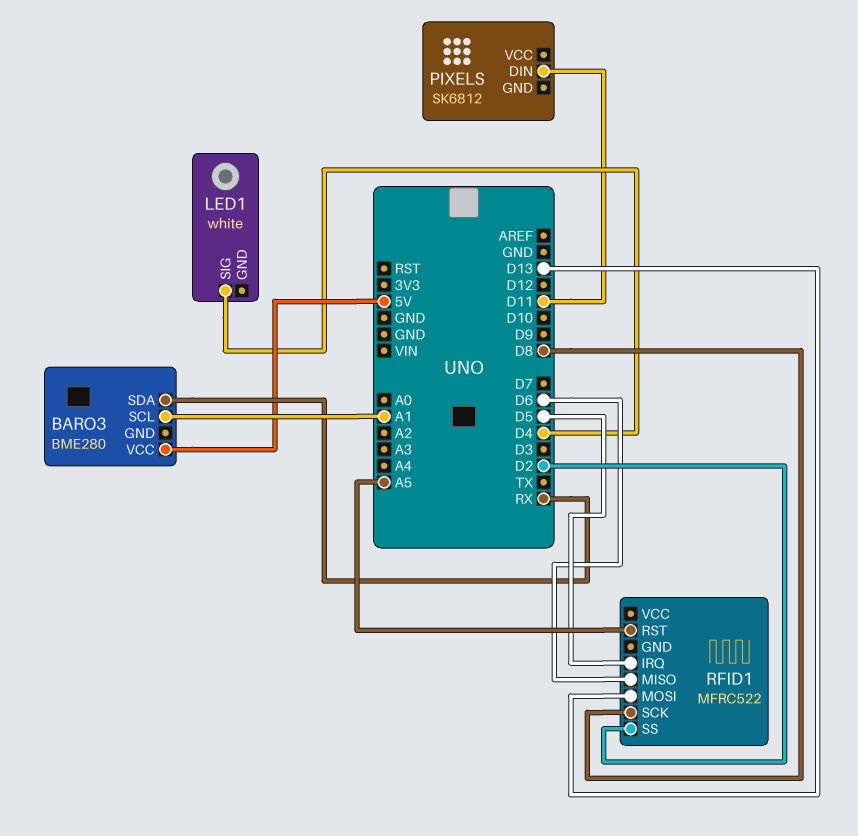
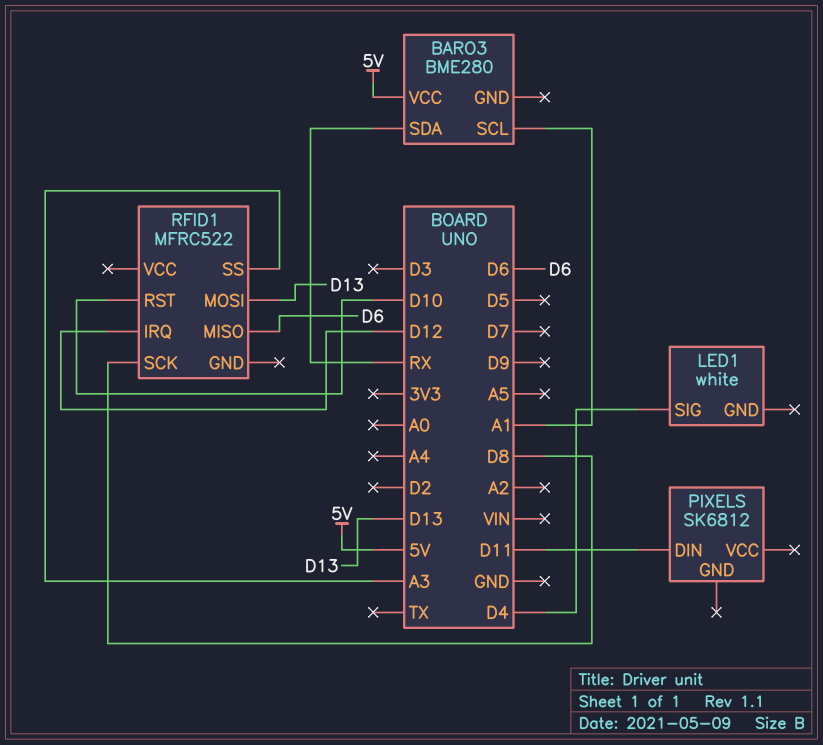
RFID1 pin IRQ: D5 -> D12
RFID1 pin RST: A5 -> D10
RFID1 pin SS: D2 -> A3

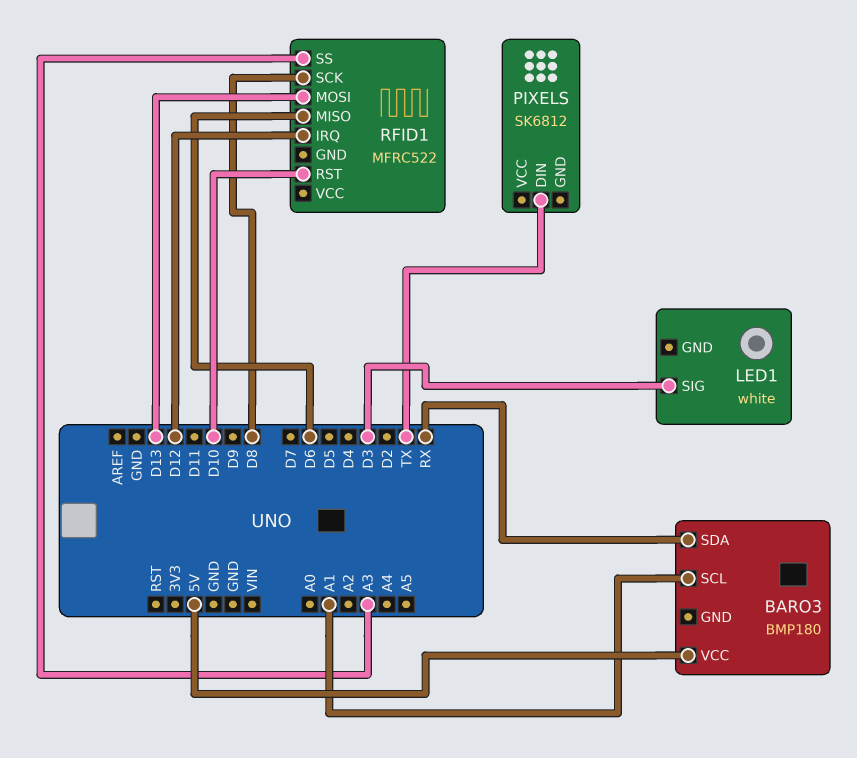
BARO3: BME280 -> BMP180
LED1 pin SIG: D4 -> D3
PIXELS pin DIN: D11 -> TX

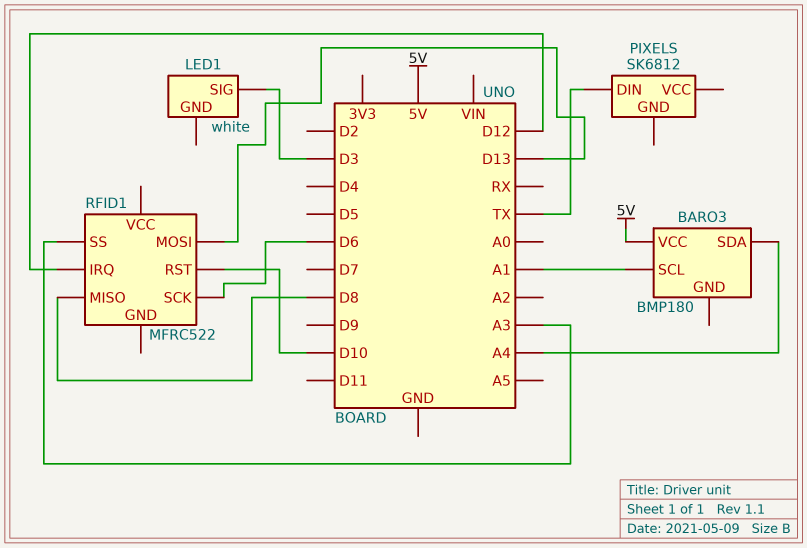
BARO3 pin SDA: RX -> A4
RFID1 pin MISO: D6 -> D8
RFID1 pin SCK: D8 -> D6

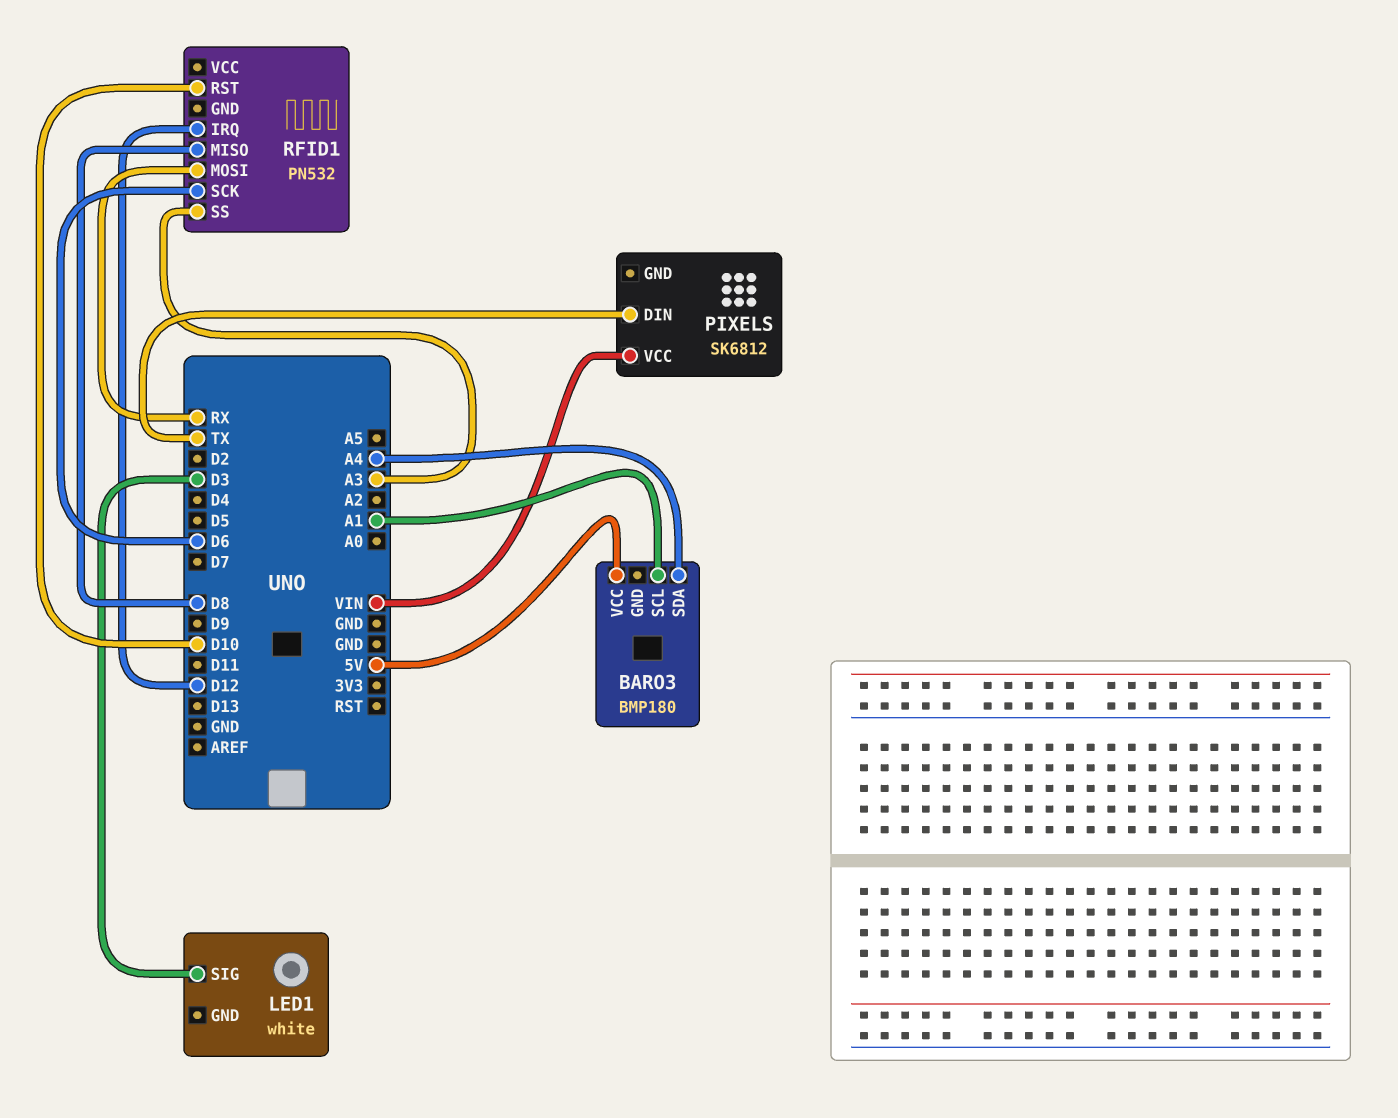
PIXELS pin VCC: none -> VIN
RFID1: MFRC522 -> PN532
RFID1 pin MOSI: D13 -> RX

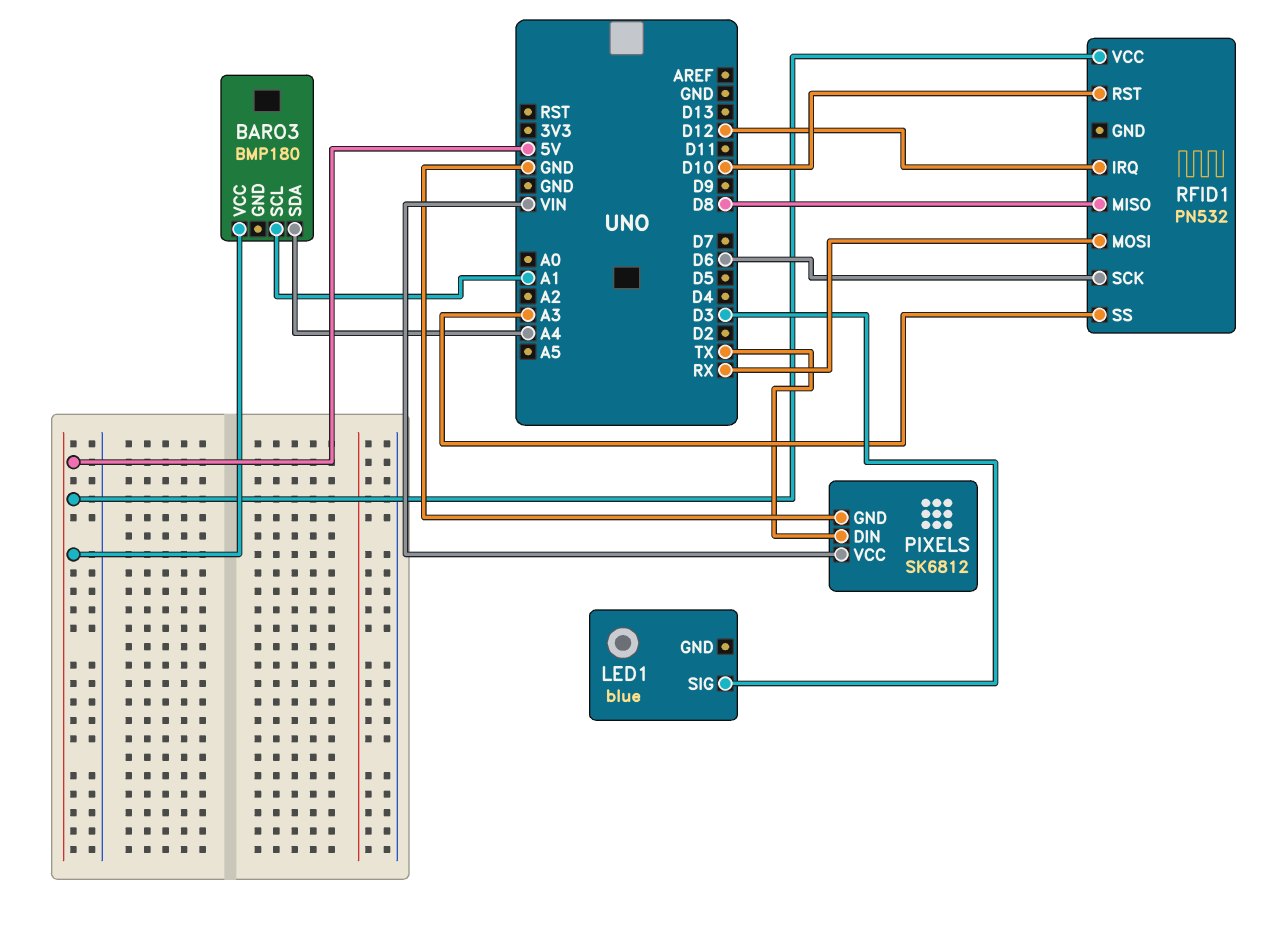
LED1: white -> blue
PIXELS pin GND: none -> GND
RFID1 pin VCC: none -> 5V

